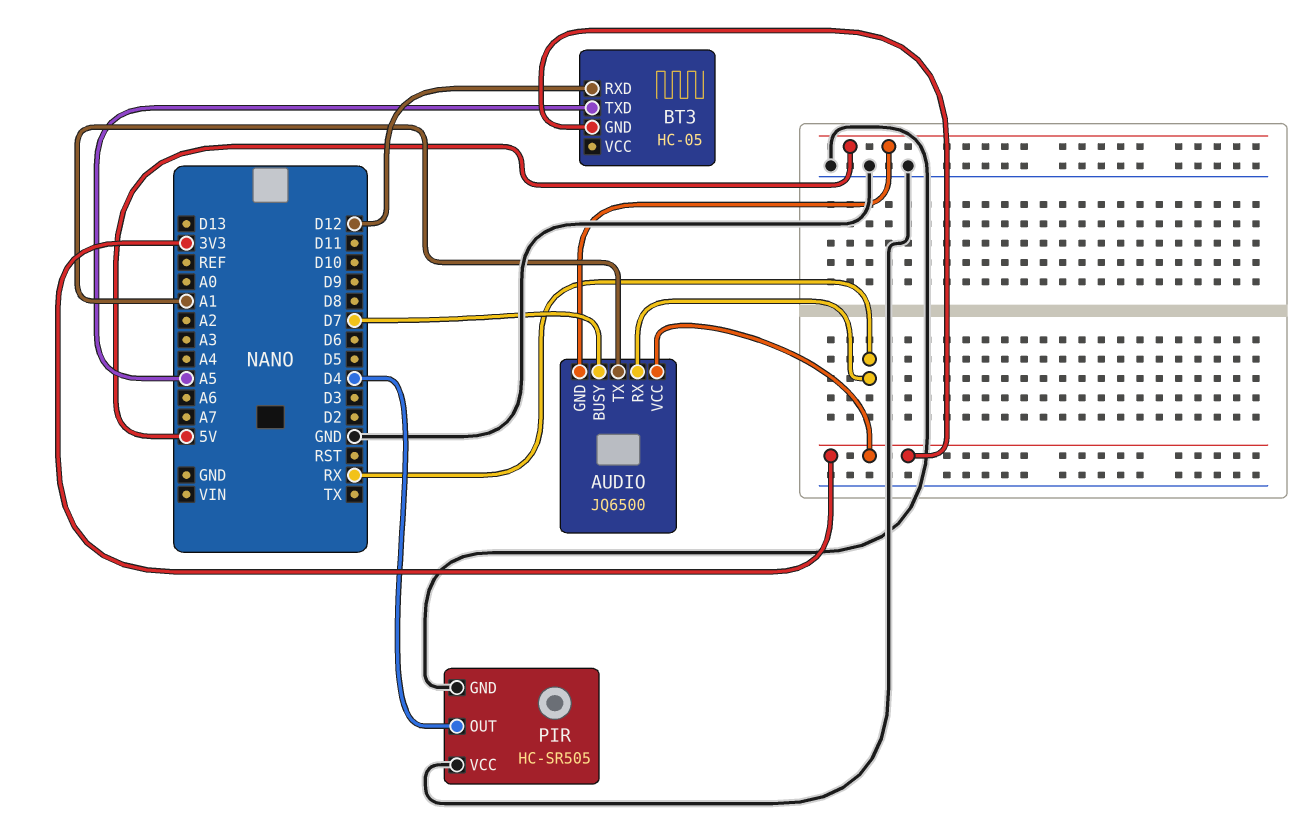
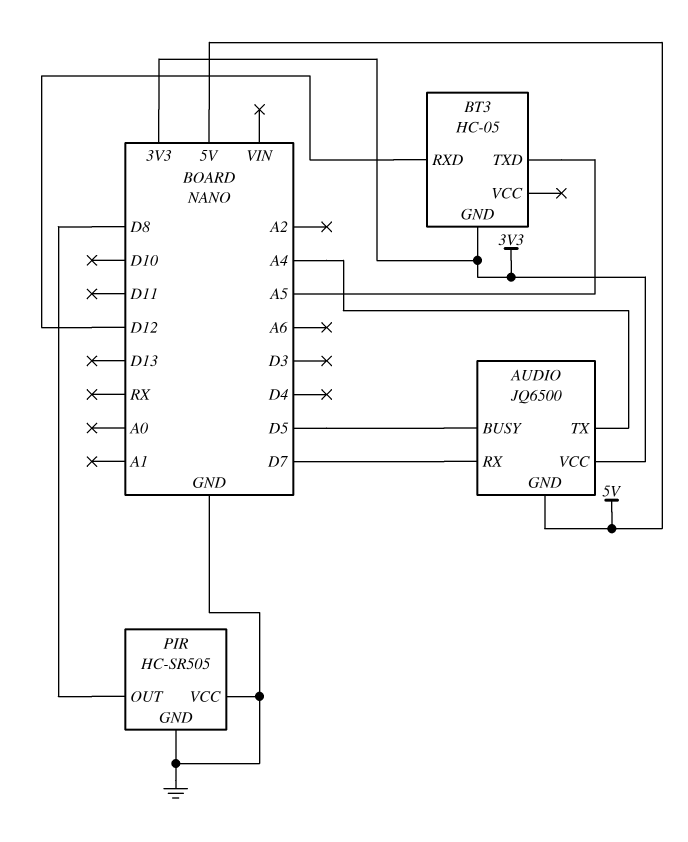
AUDIO pin BUSY: D7 -> D5
AUDIO pin RX: RX -> D7
AUDIO pin TX: A1 -> A4
PIR pin OUT: D4 -> D8

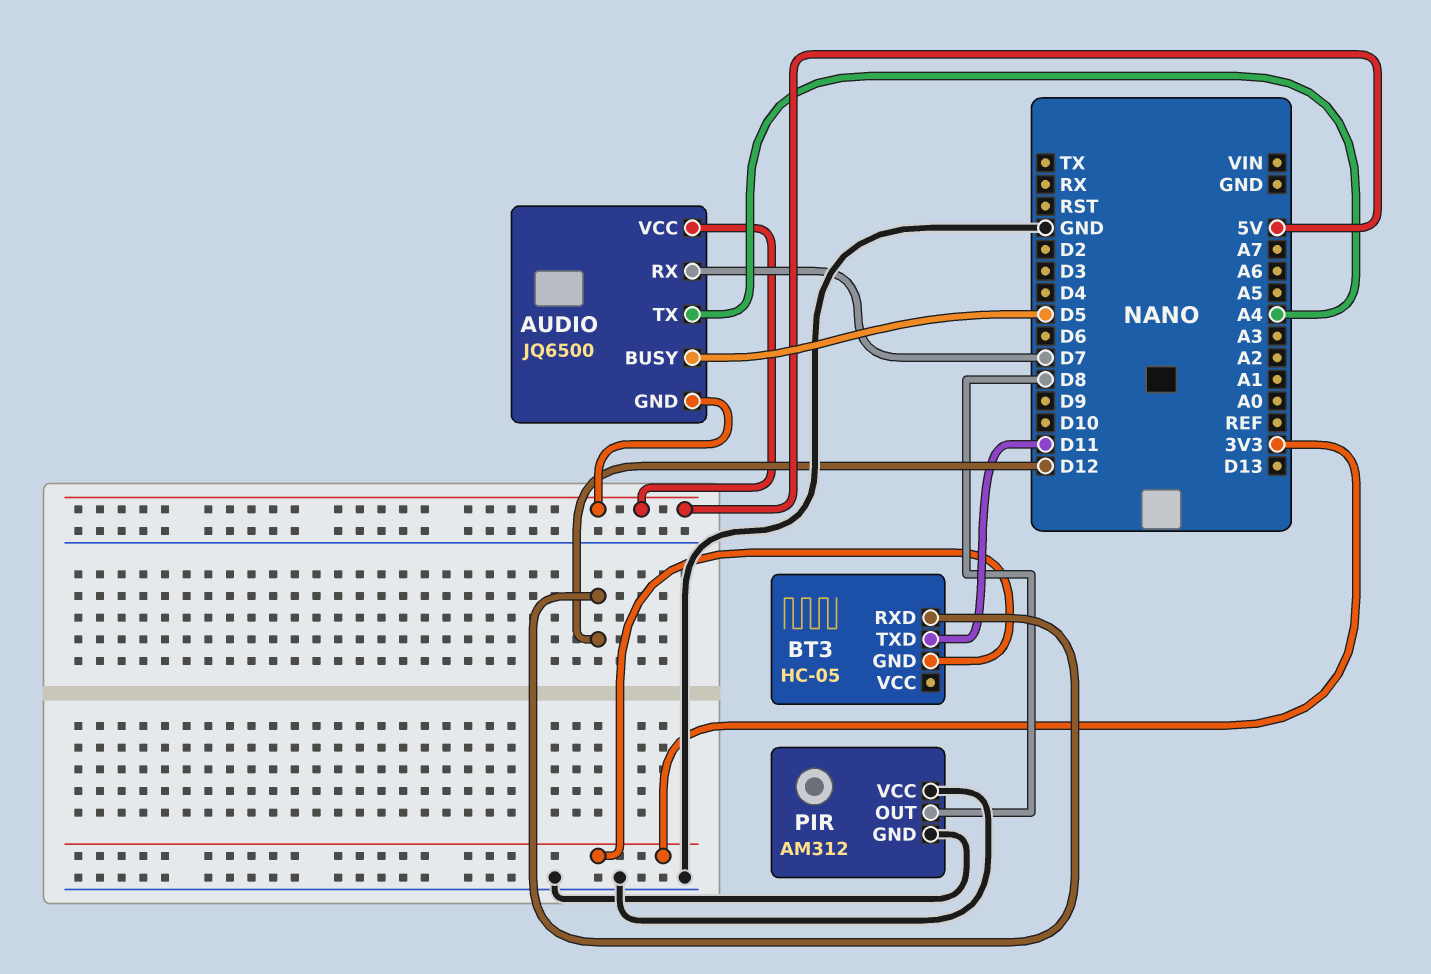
AUDIO pin VCC: 3V3 -> 5V
BT3 pin TXD: A5 -> D11
PIR: HC-SR505 -> AM312

